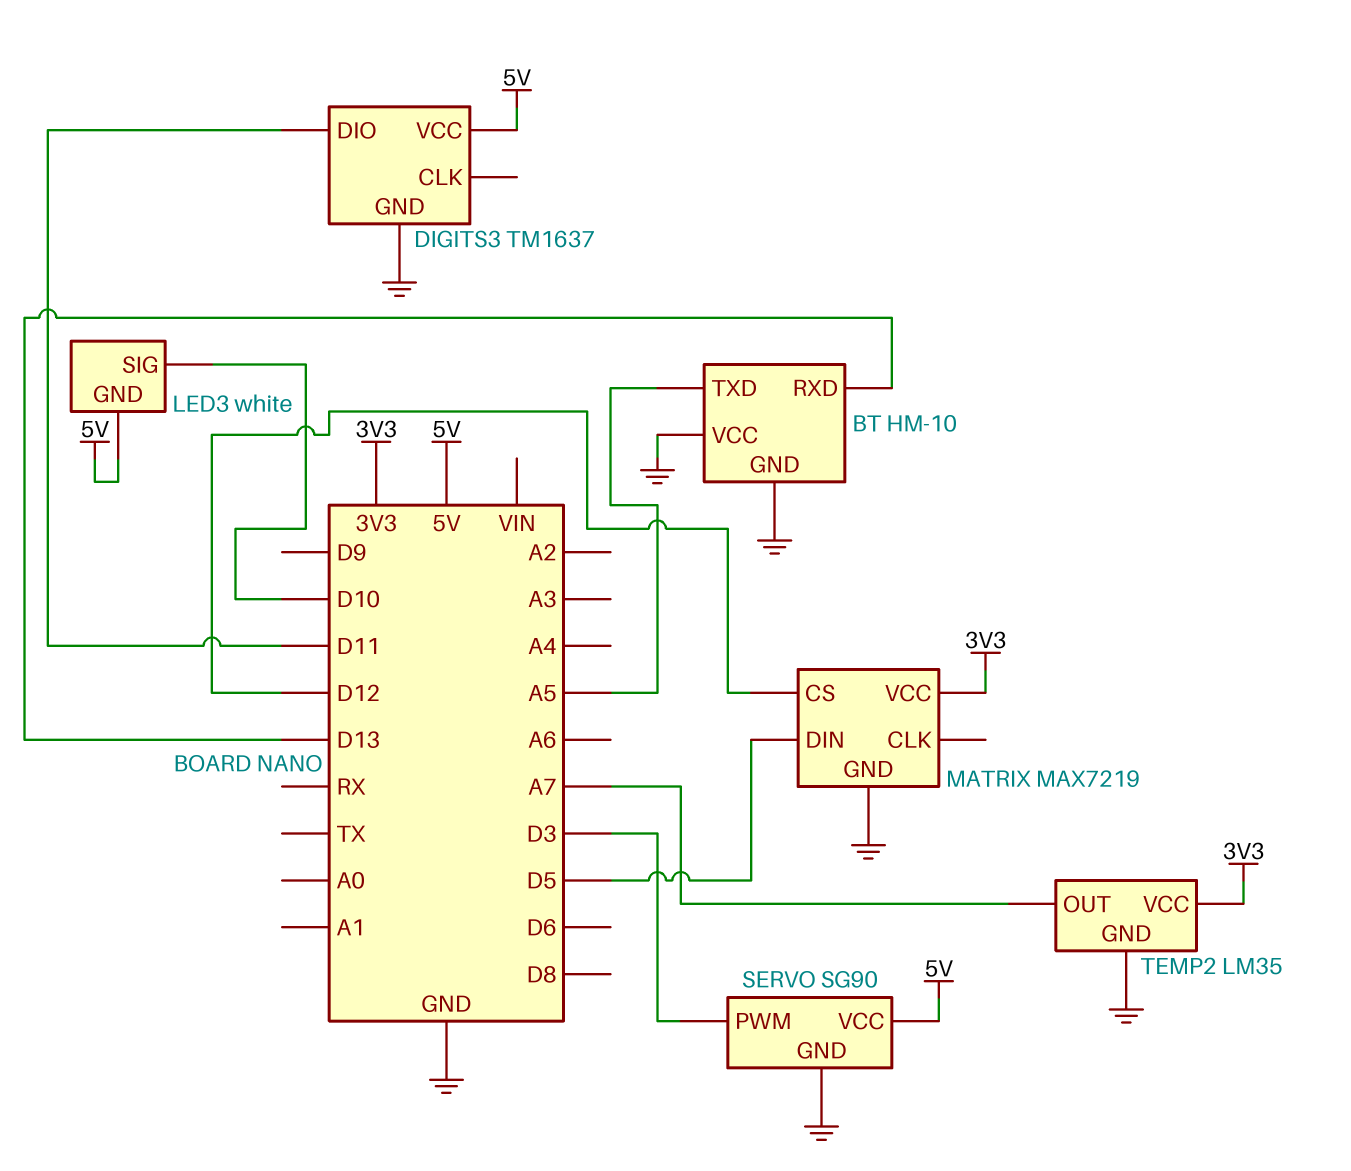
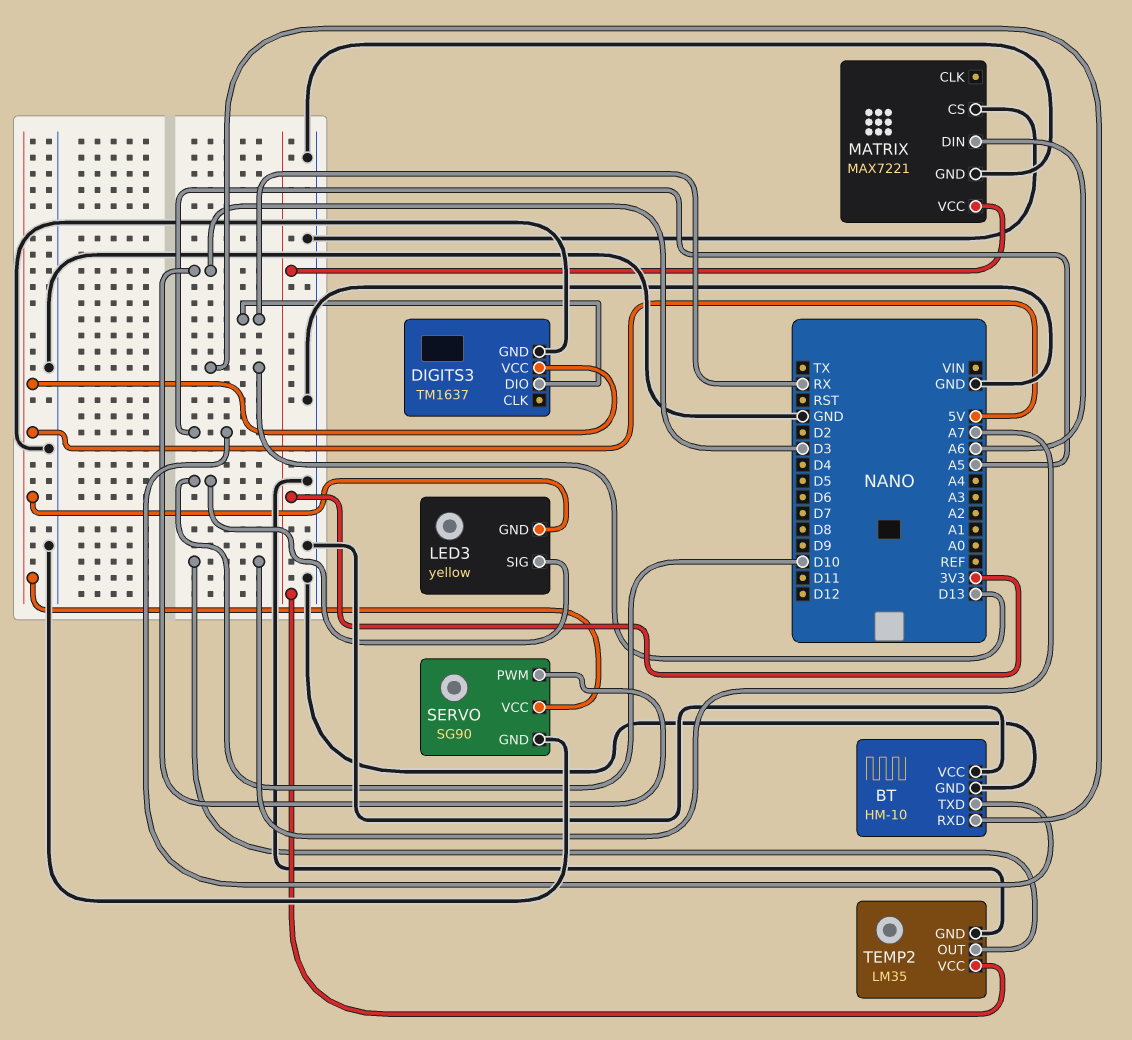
DIGITS3 pin DIO: D11 -> RX
LED3: white -> yellow
MATRIX: MAX7219 -> MAX7221
MATRIX pin CS: D12 -> GND
MATRIX pin DIN: D5 -> A6

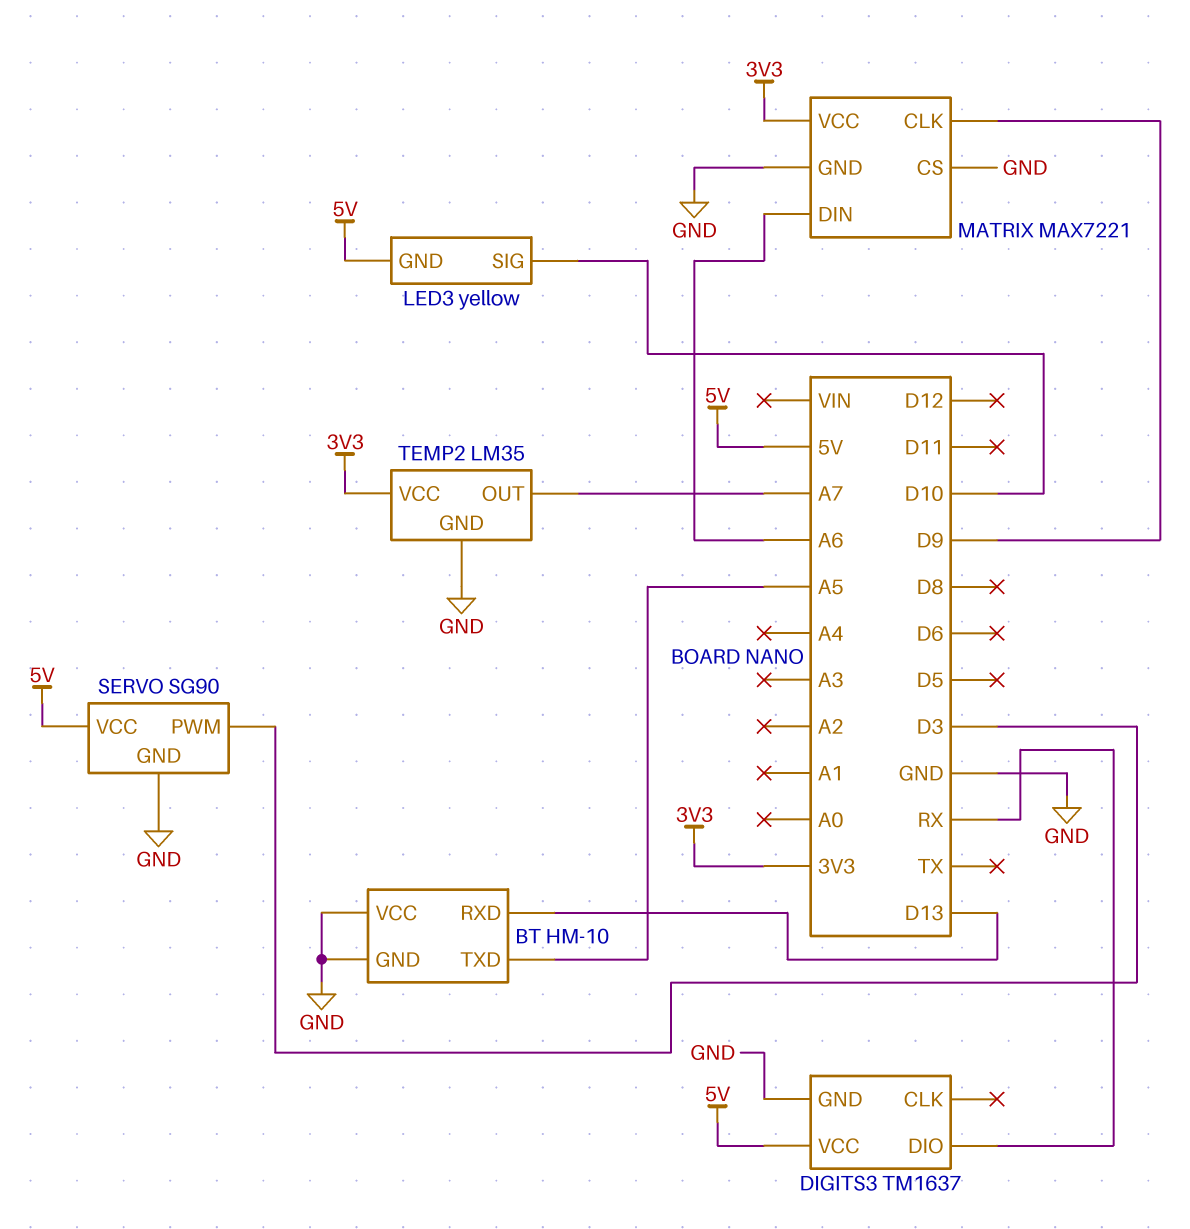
MATRIX pin CLK: none -> D9

